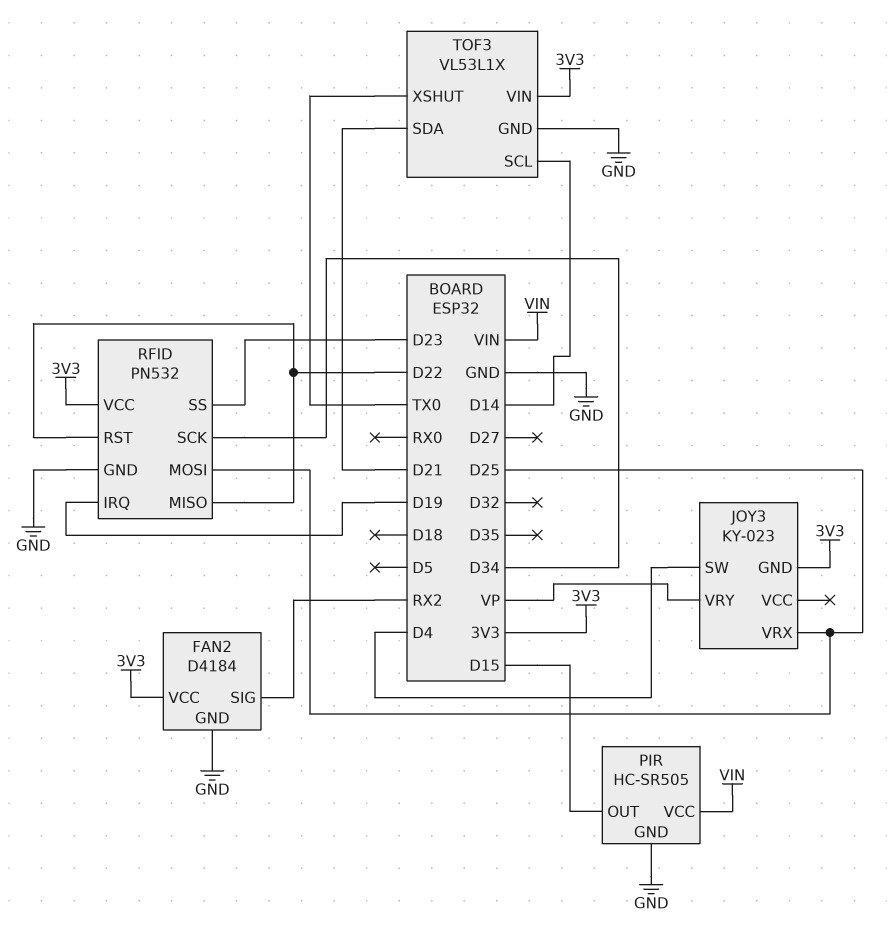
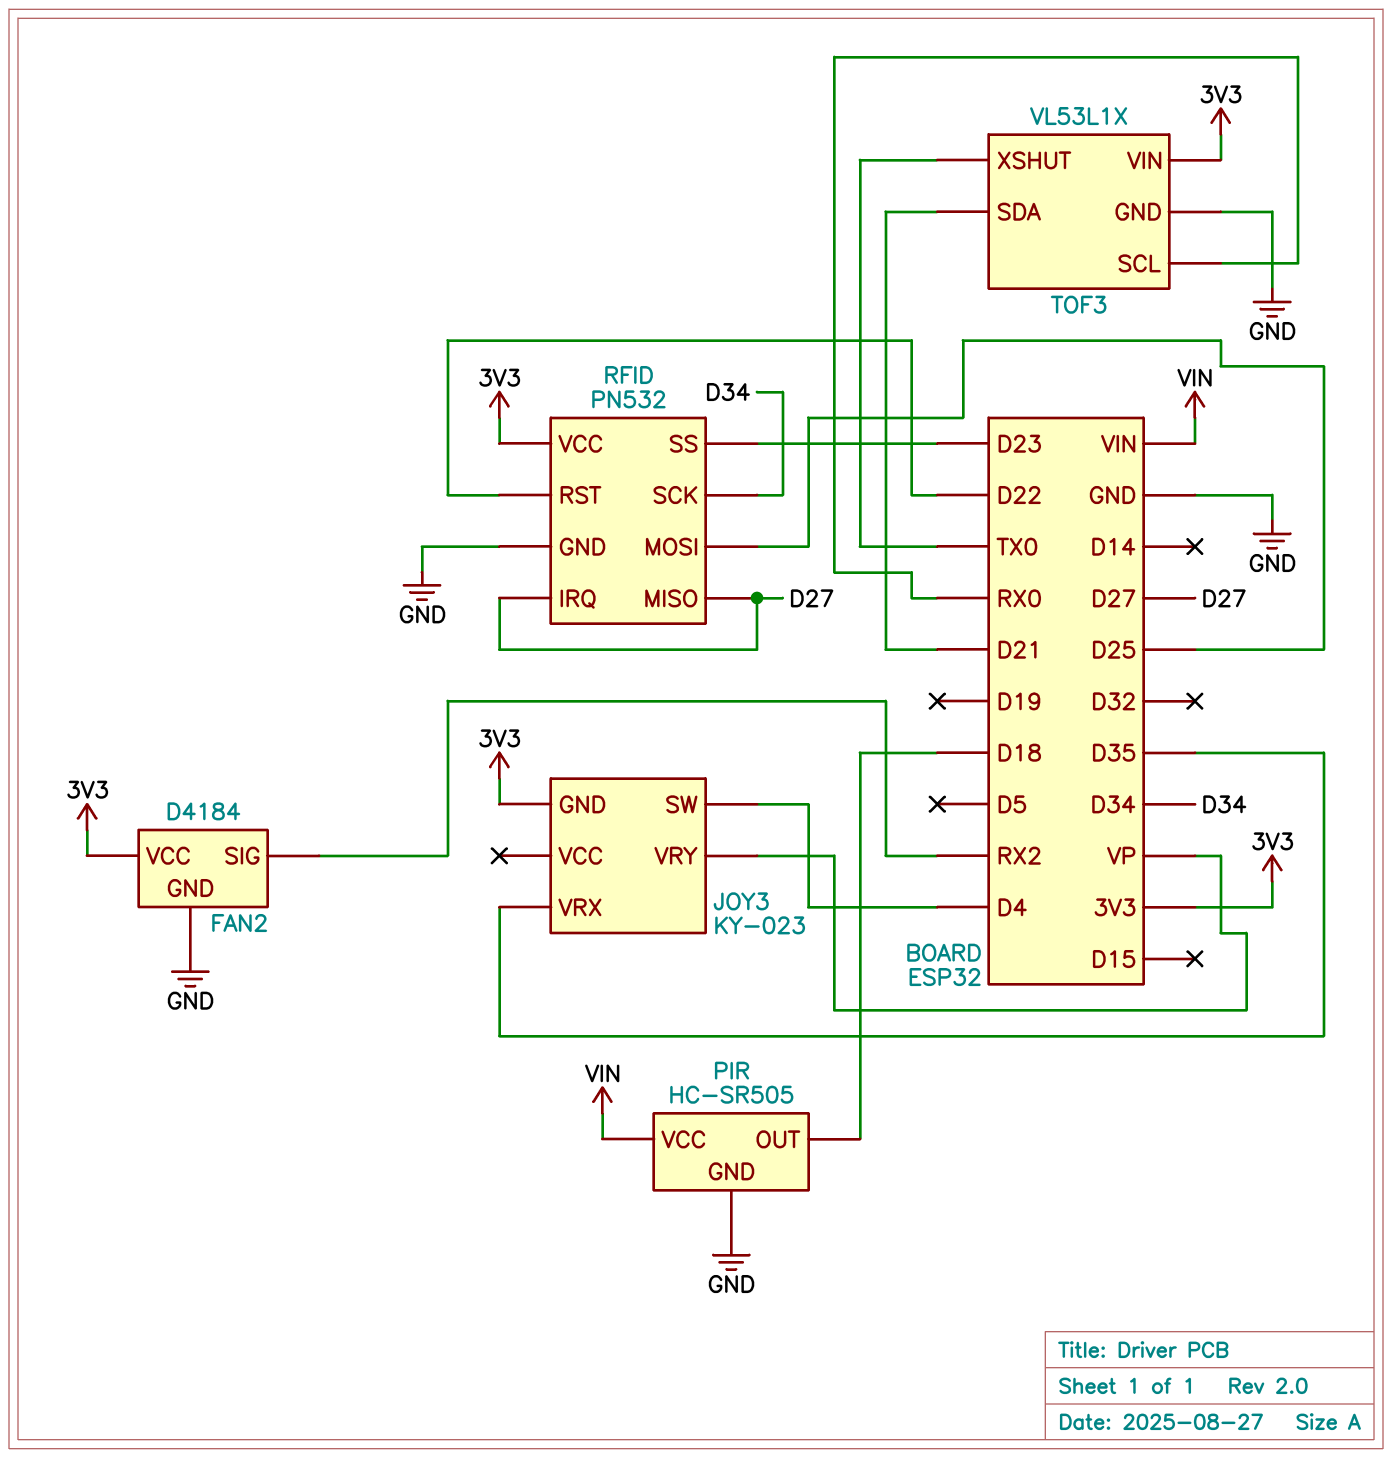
JOY3 pin VRX: D25 -> D35
PIR pin OUT: D15 -> D18
RFID pin IRQ: D19 -> D27
RFID pin MISO: D22 -> D27
TOF3 pin SCL: D14 -> RX0

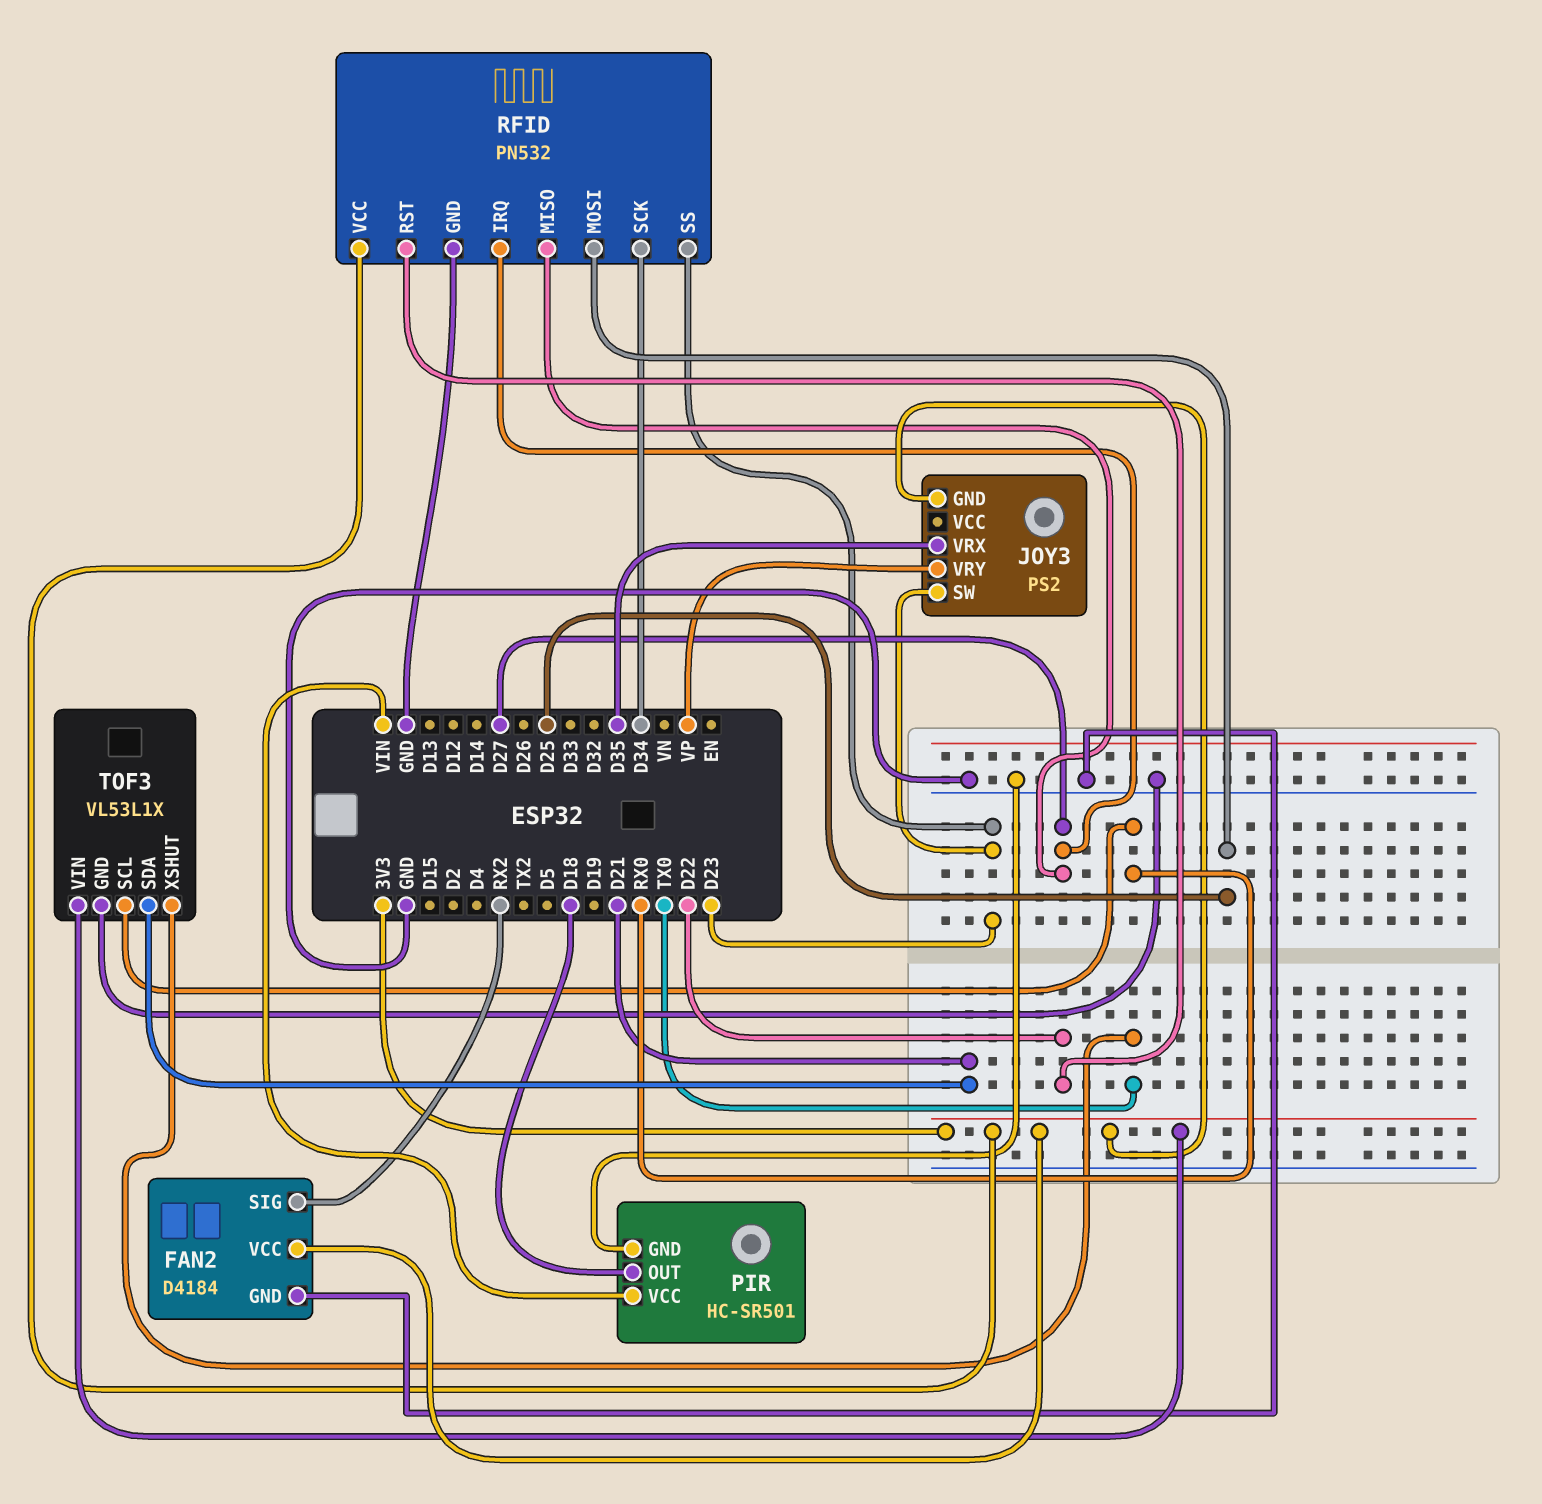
JOY3: KY-023 -> PS2
JOY3 pin SW: D4 -> D23
PIR: HC-SR505 -> HC-SR501

